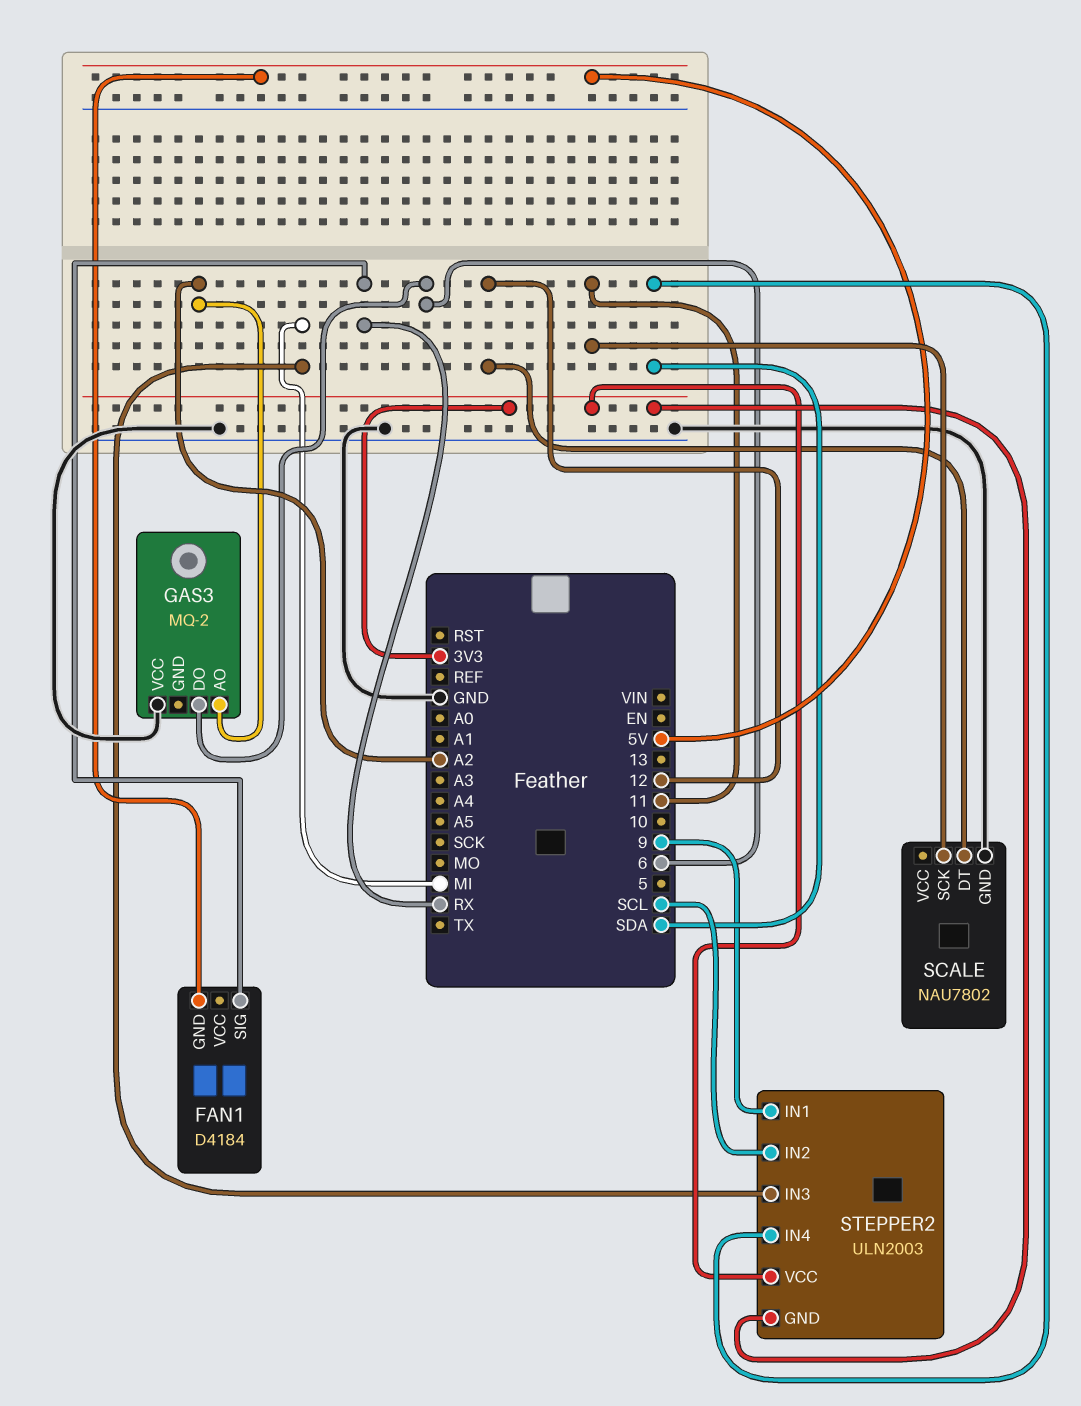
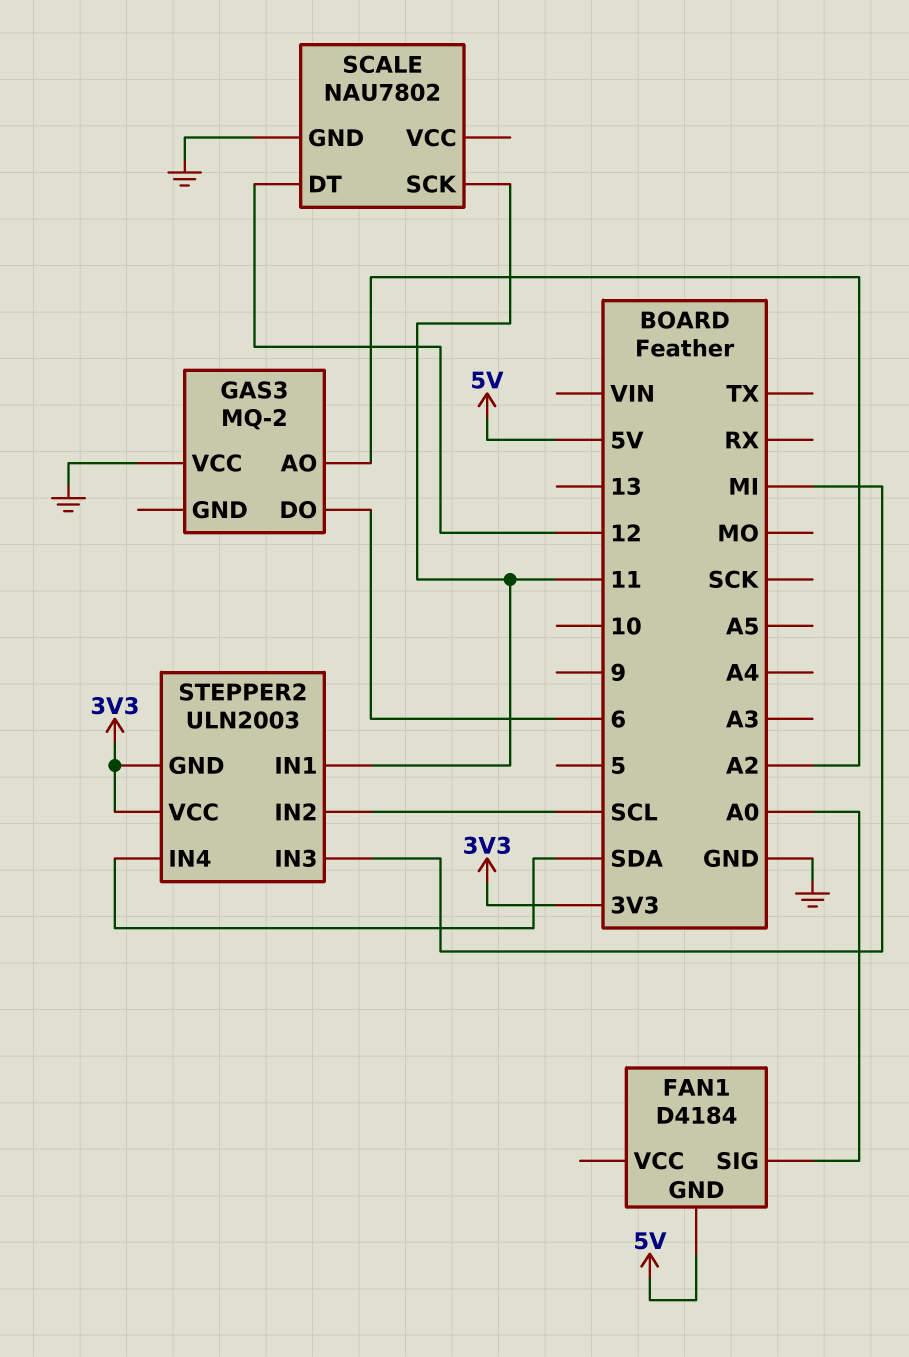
FAN1 pin SIG: RX -> A0
STEPPER2 pin IN1: 9 -> 11

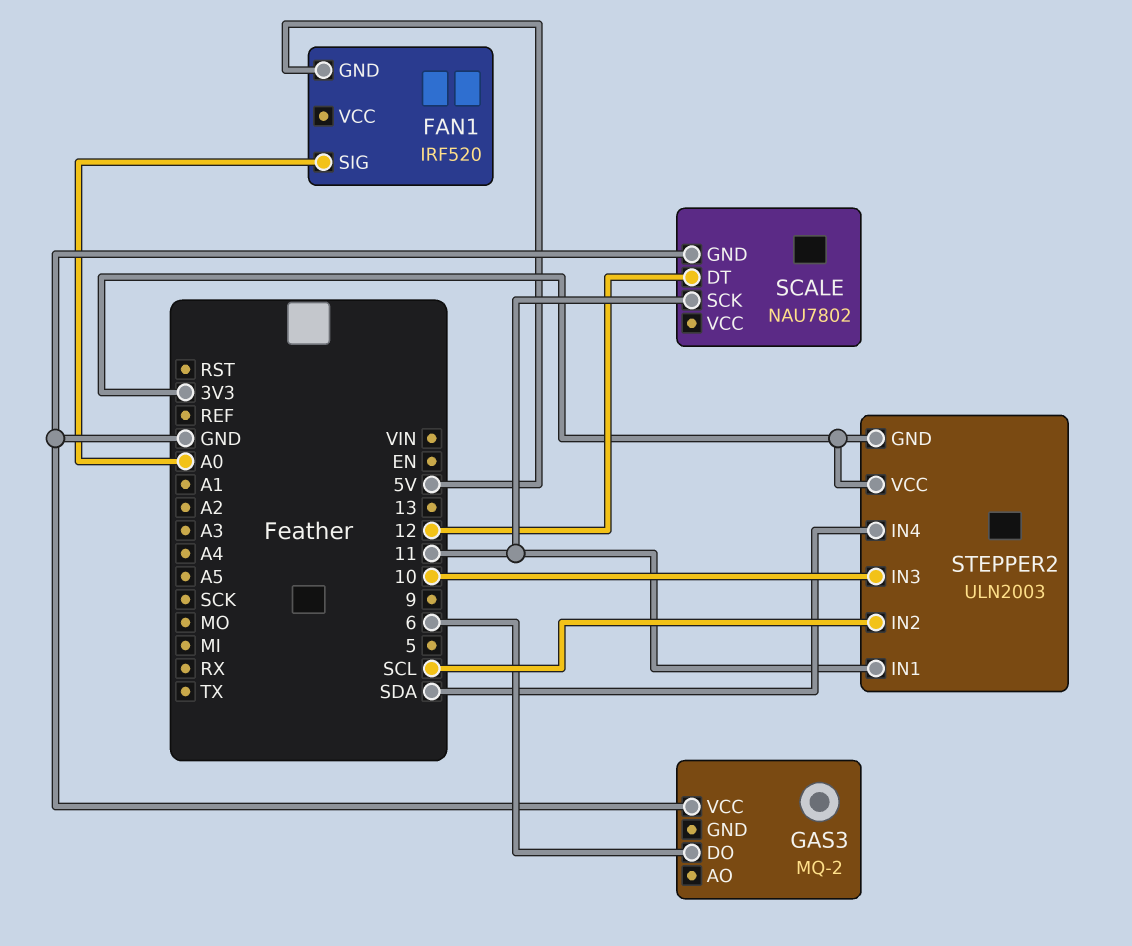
FAN1: D4184 -> IRF520
GAS3 pin AO: A2 -> none
STEPPER2 pin IN3: MI -> 10

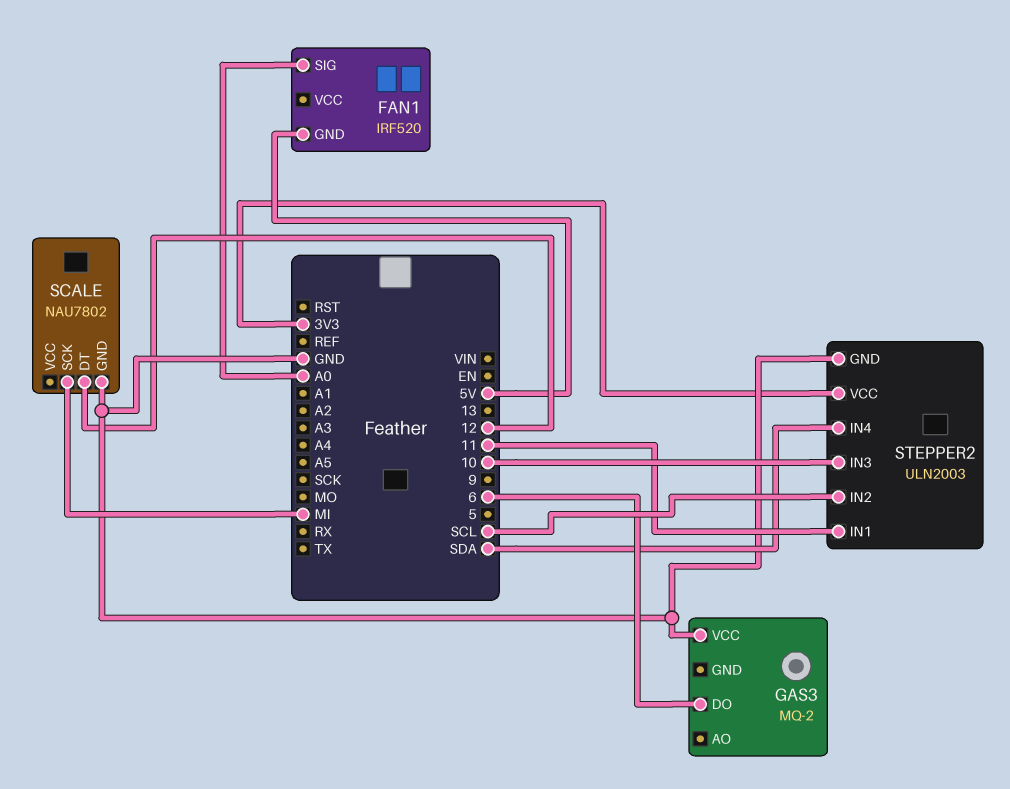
SCALE pin SCK: 11 -> MI
STEPPER2 pin GND: 3V3 -> GND

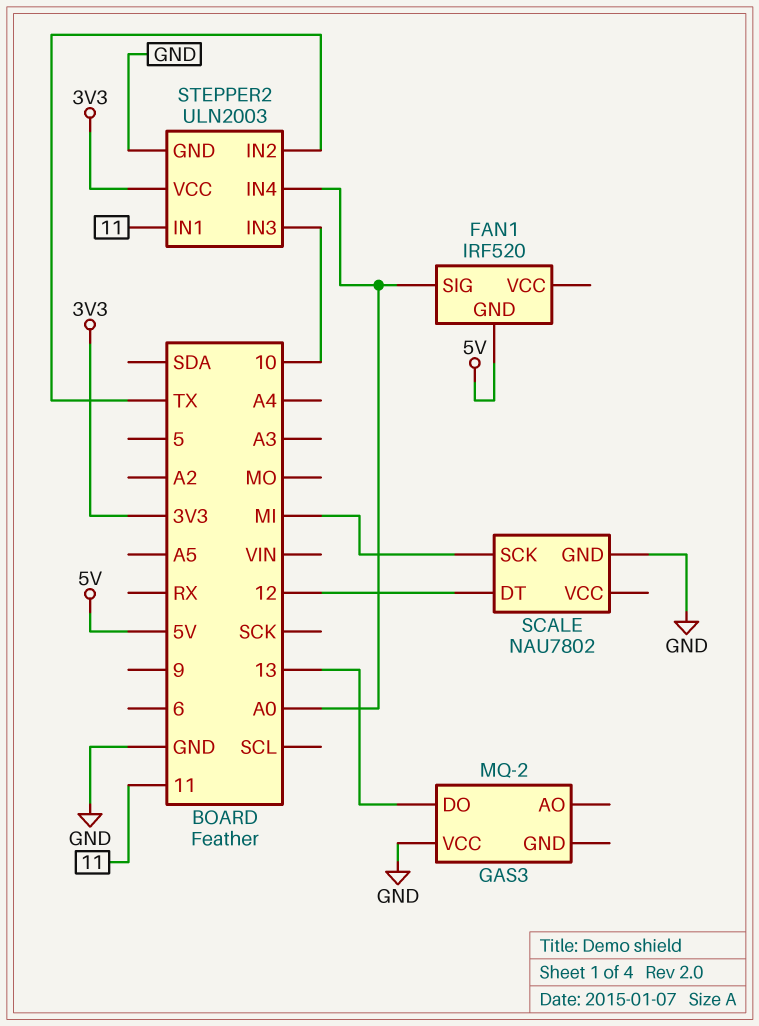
GAS3 pin DO: 6 -> 13
STEPPER2 pin IN2: SCL -> TX
STEPPER2 pin IN4: SDA -> A0

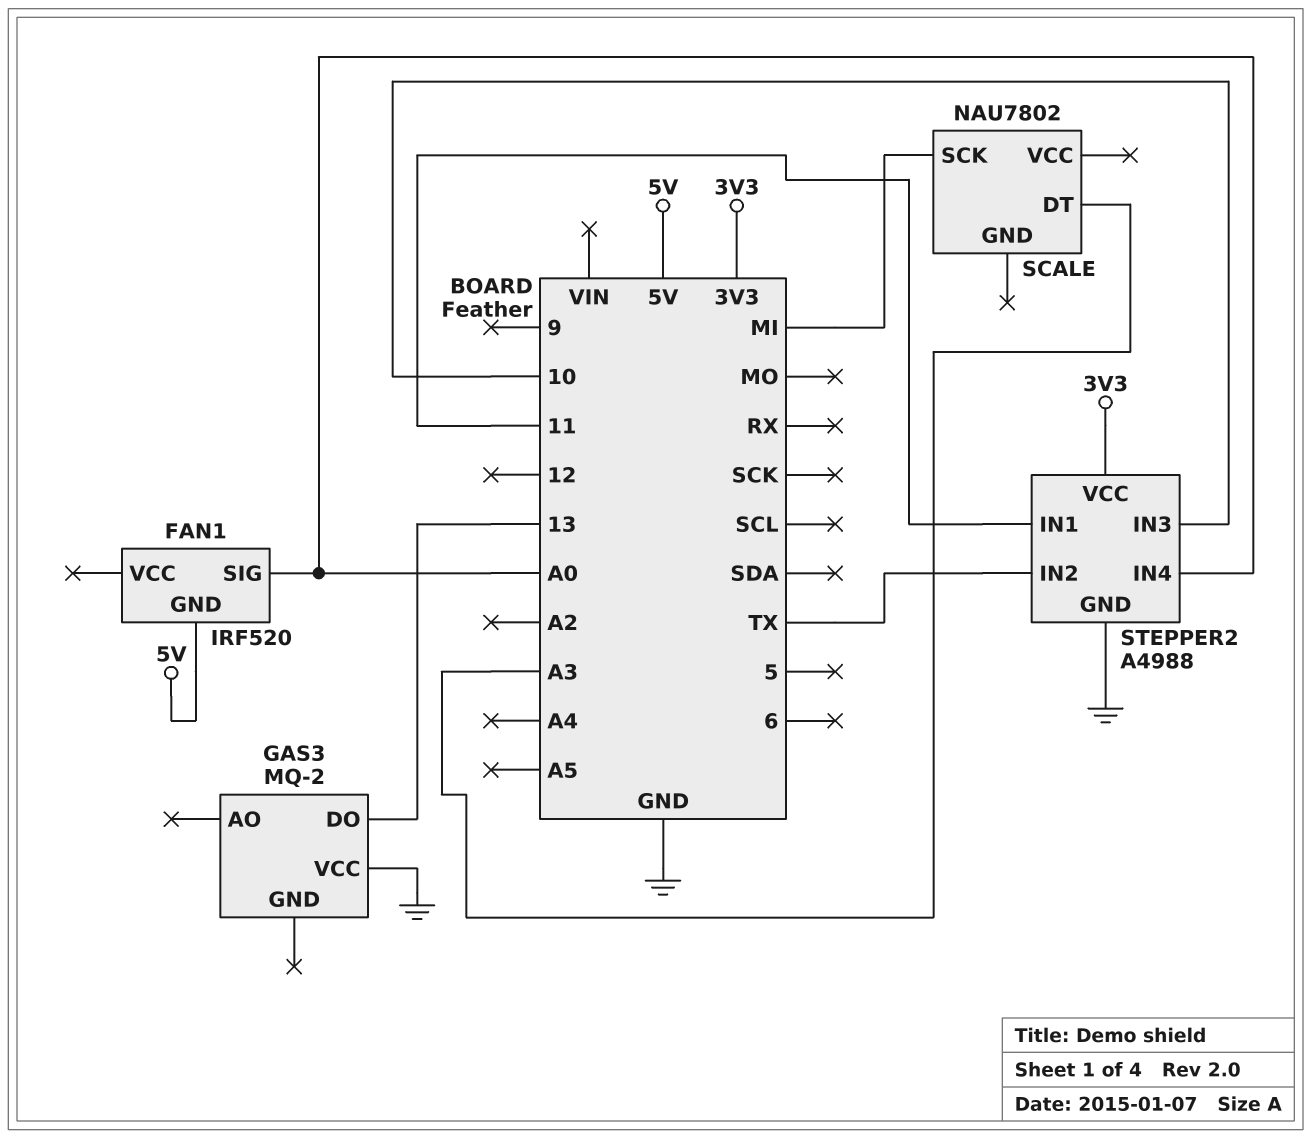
SCALE pin DT: 12 -> A3
SCALE pin GND: GND -> none
STEPPER2: ULN2003 -> A4988

